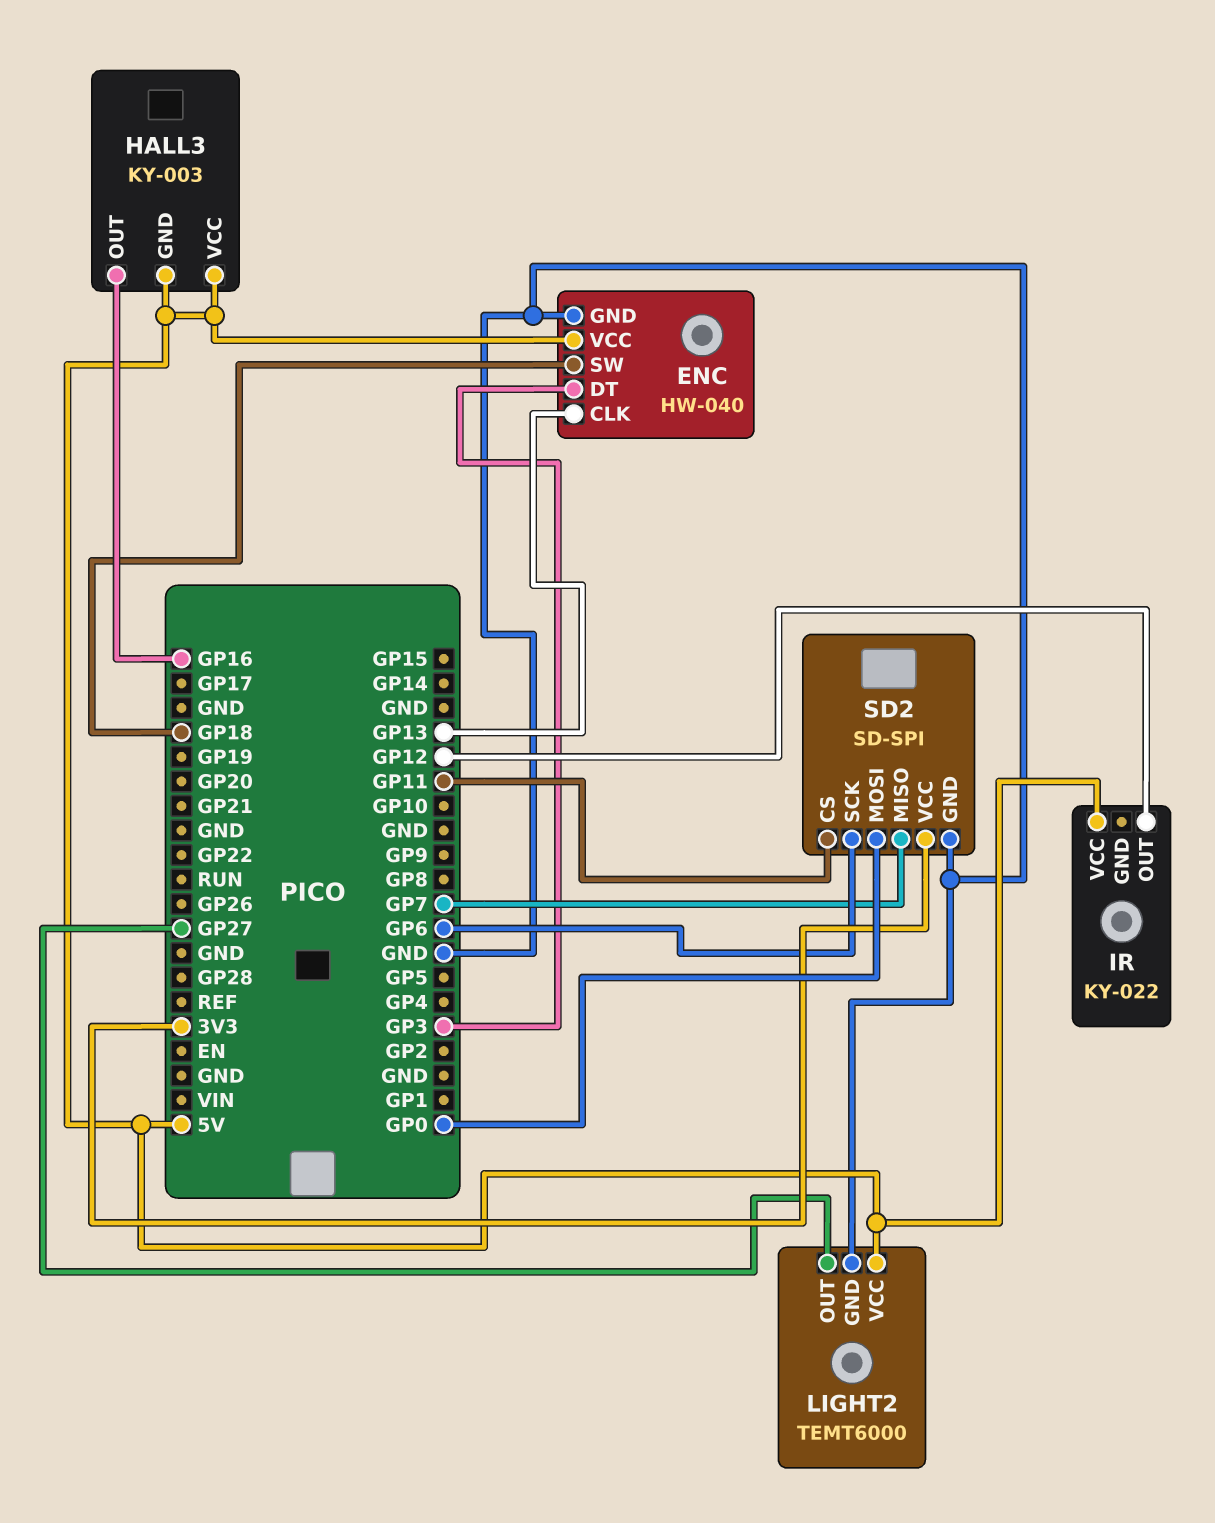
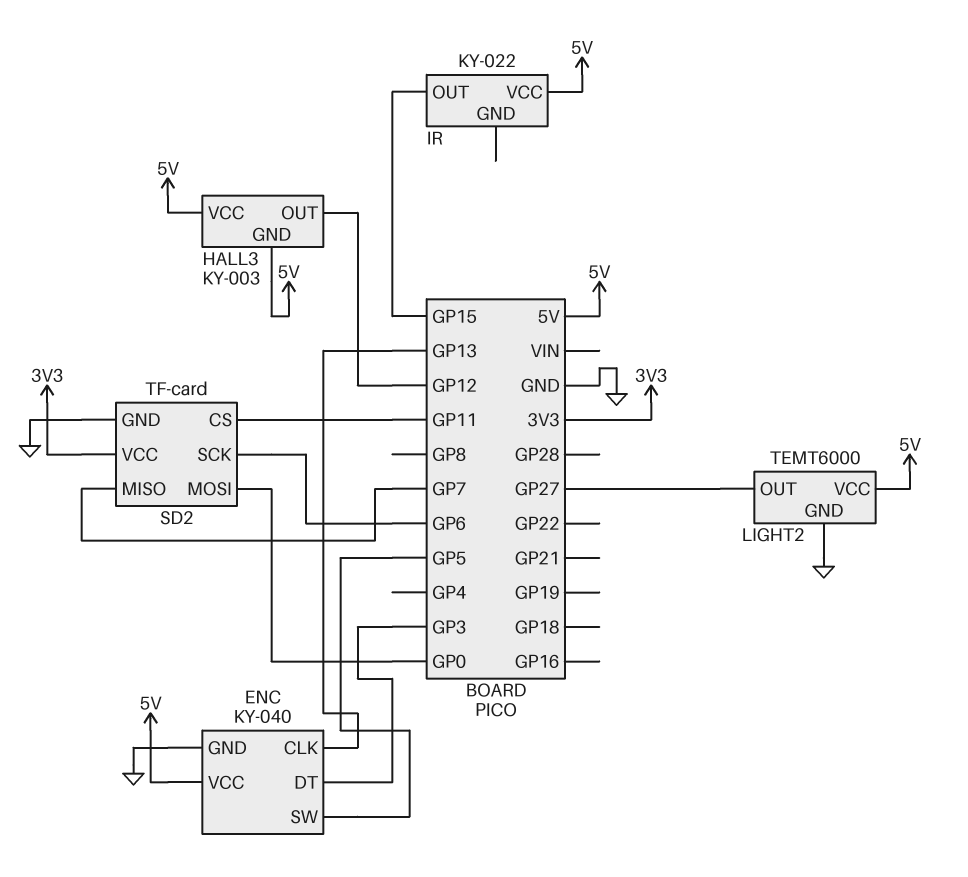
ENC: HW-040 -> KY-040
ENC pin SW: GP18 -> GP5
HALL3 pin OUT: GP16 -> GP12
IR pin OUT: GP12 -> GP15
SD2: SD-SPI -> TF-card

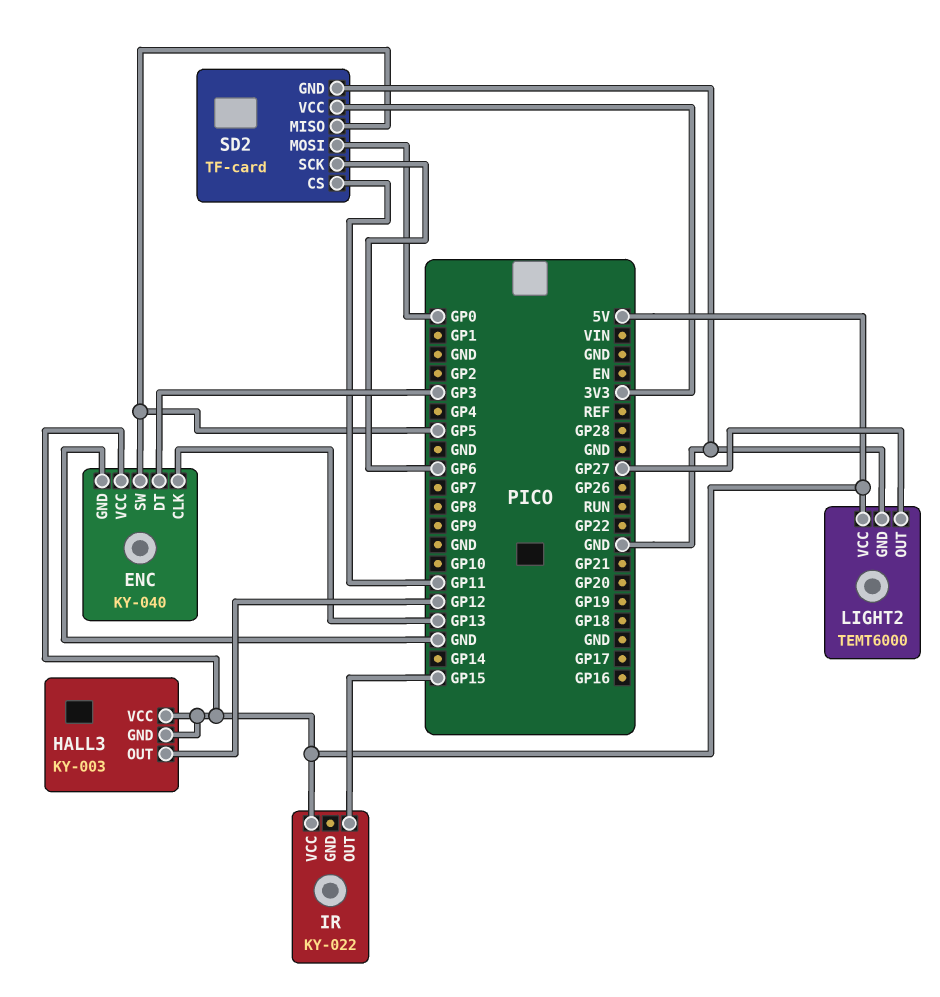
SD2 pin MISO: GP7 -> GP5

